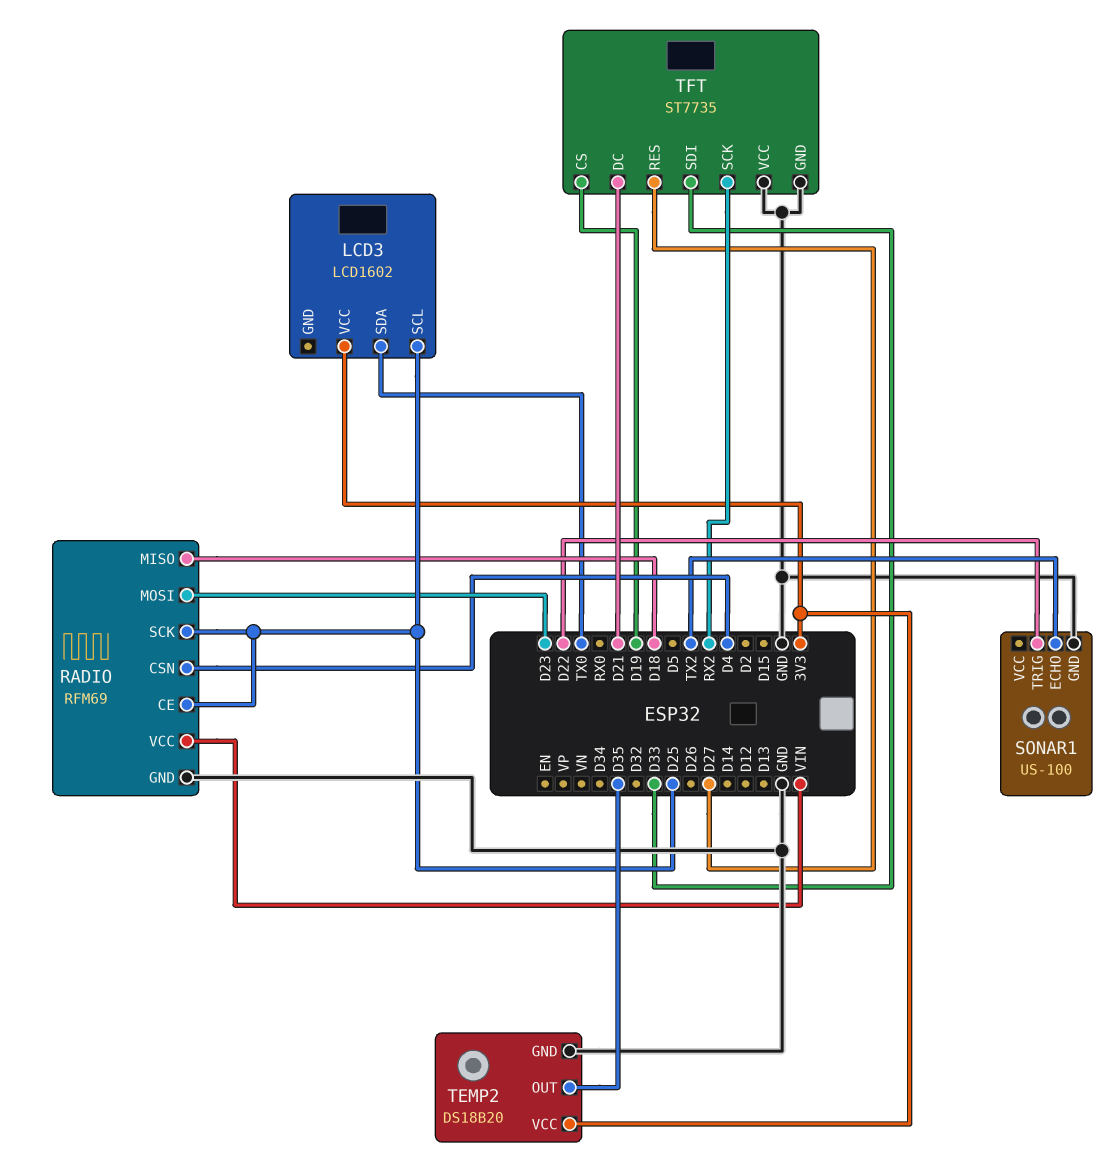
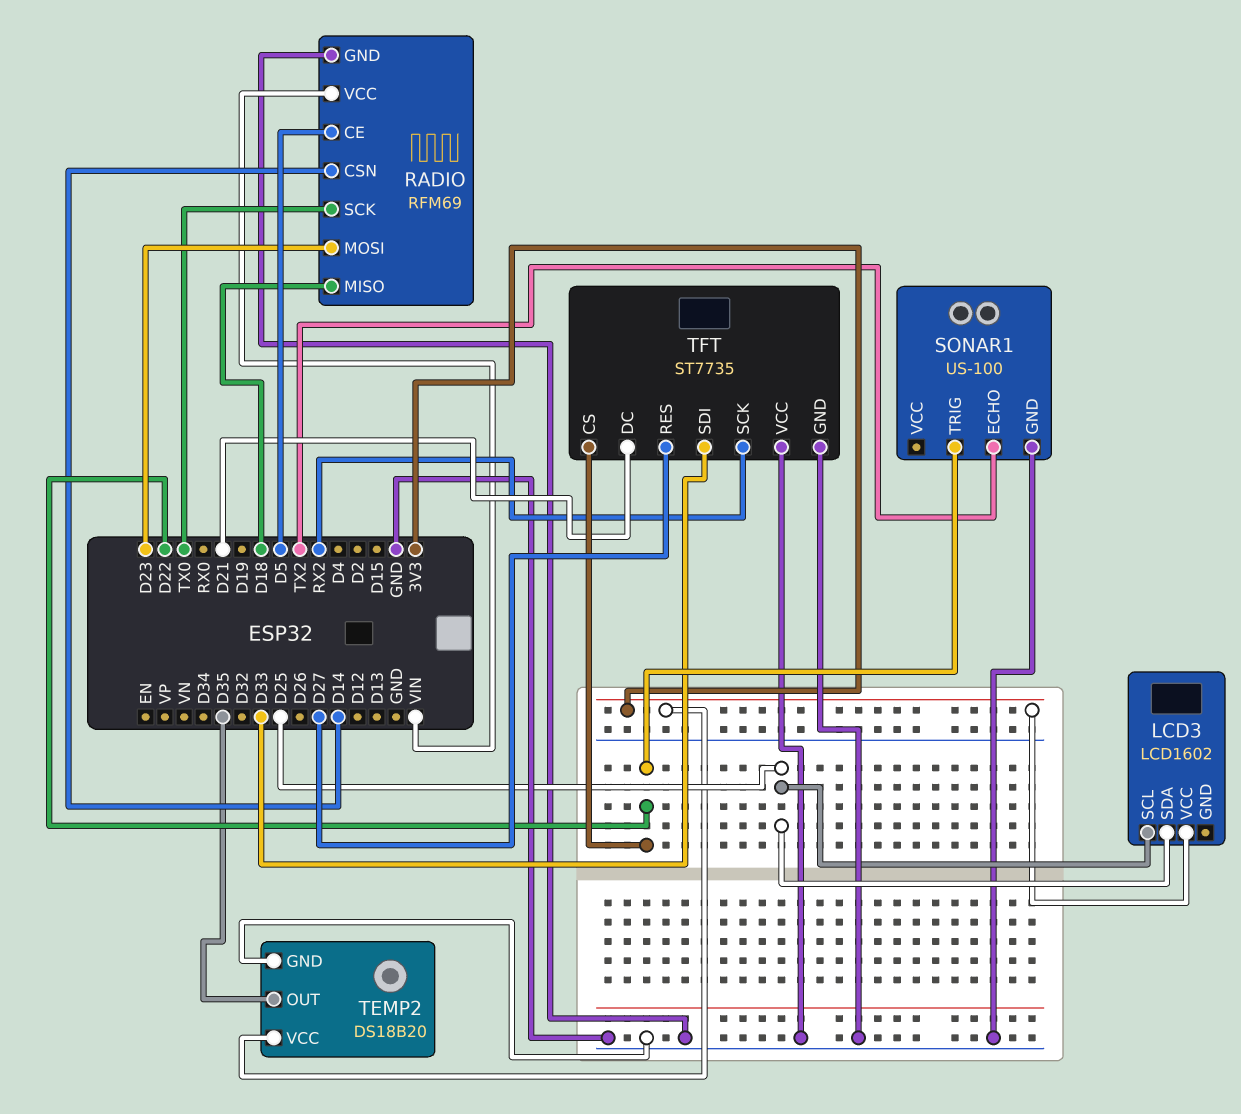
LCD3 pin SDA: TX0 -> D25
RADIO pin CE: D25 -> D5
RADIO pin CSN: D4 -> D14
RADIO pin SCK: D25 -> TX0
TFT pin CS: D19 -> D22

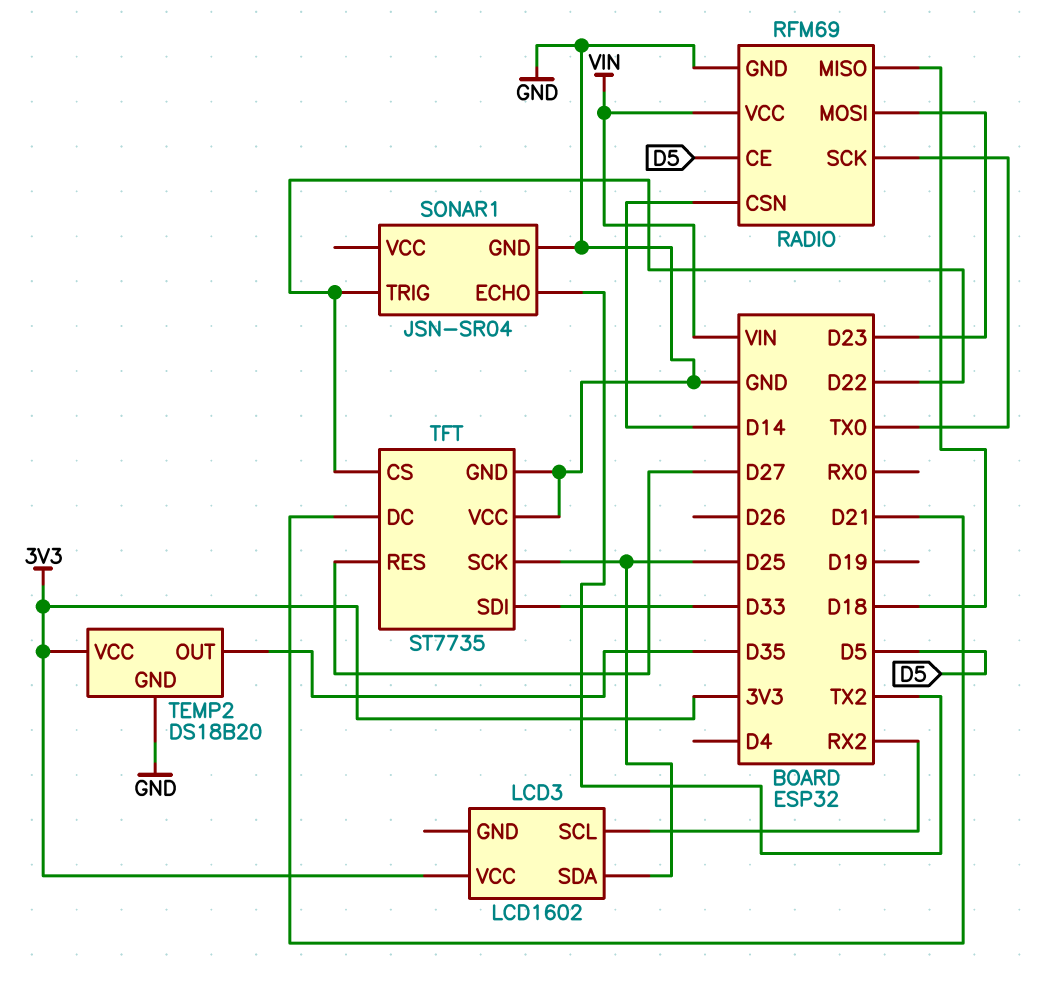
LCD3 pin SCL: D25 -> RX2
SONAR1: US-100 -> JSN-SR04
TFT pin SCK: RX2 -> D25

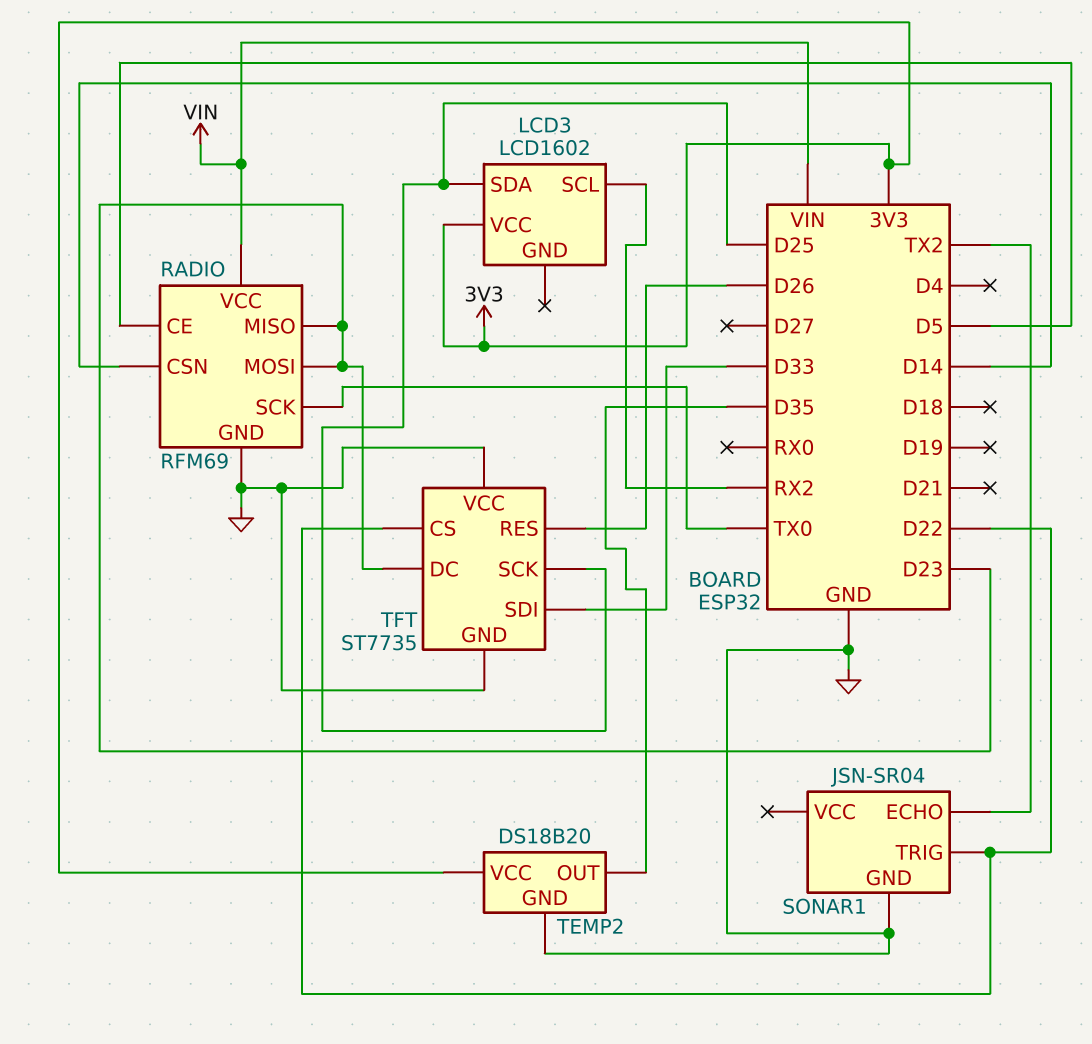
RADIO pin MISO: D18 -> D23
TFT pin DC: D21 -> D23
TFT pin RES: D27 -> D26

